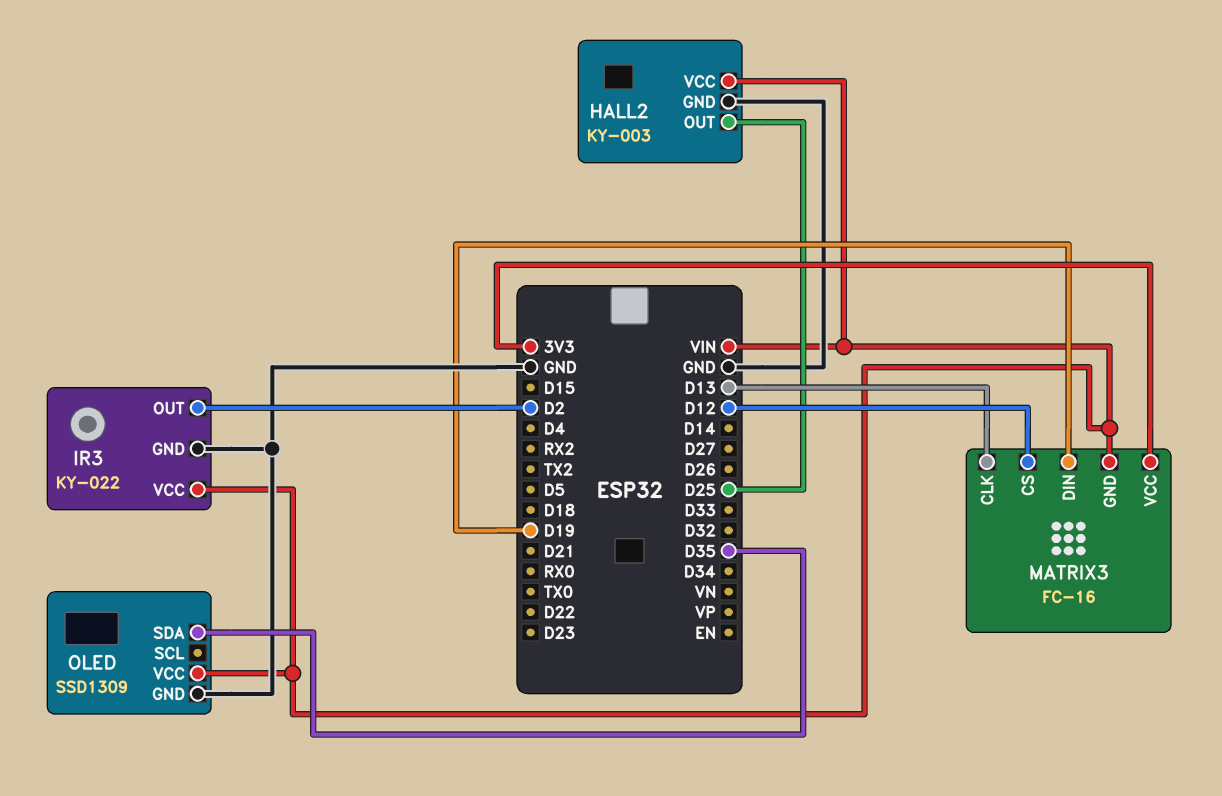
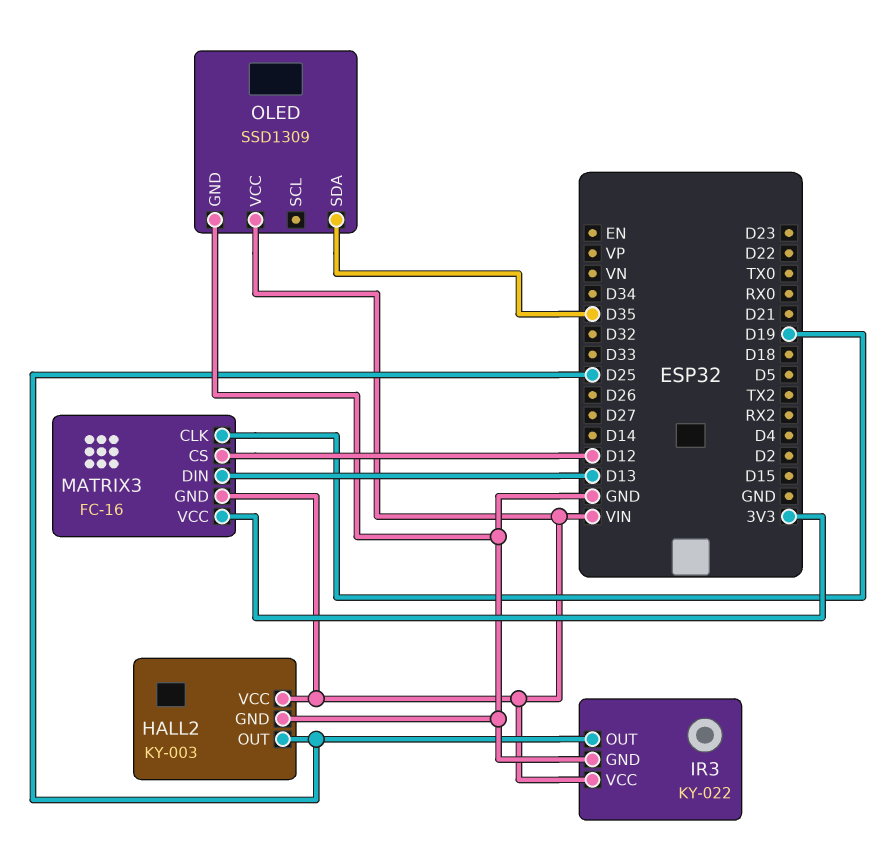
IR3 pin OUT: D2 -> D25
MATRIX3 pin CLK: D13 -> D19
MATRIX3 pin DIN: D19 -> D13

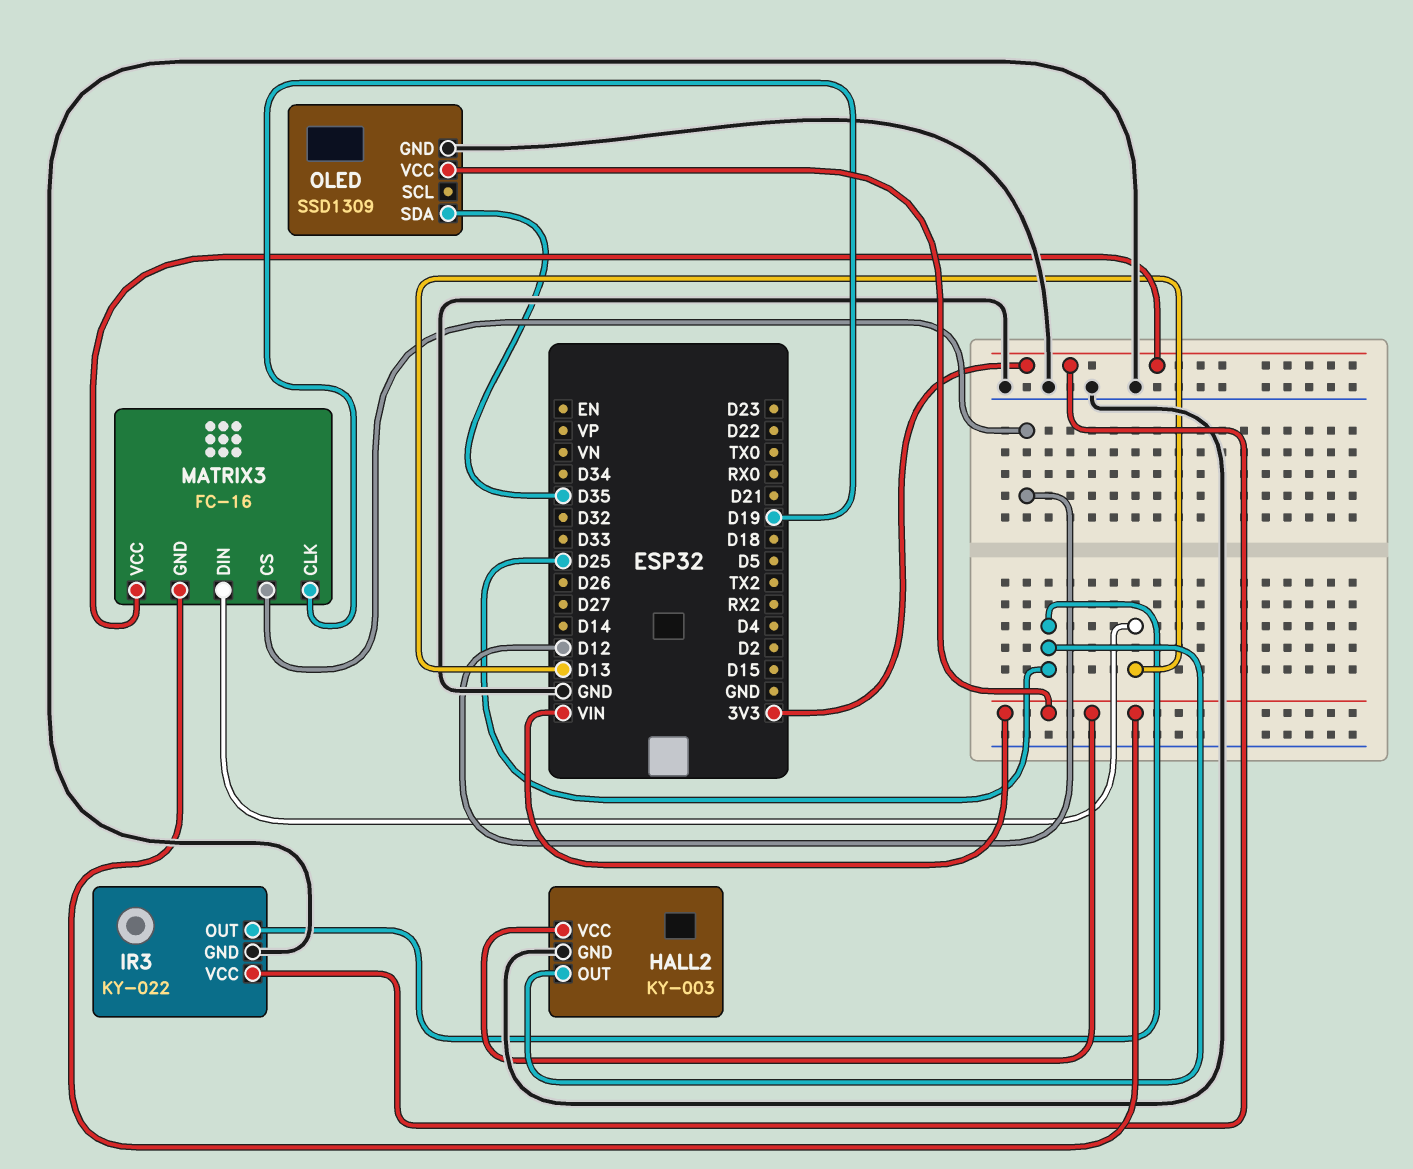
IR3 pin VCC: VIN -> 3V3

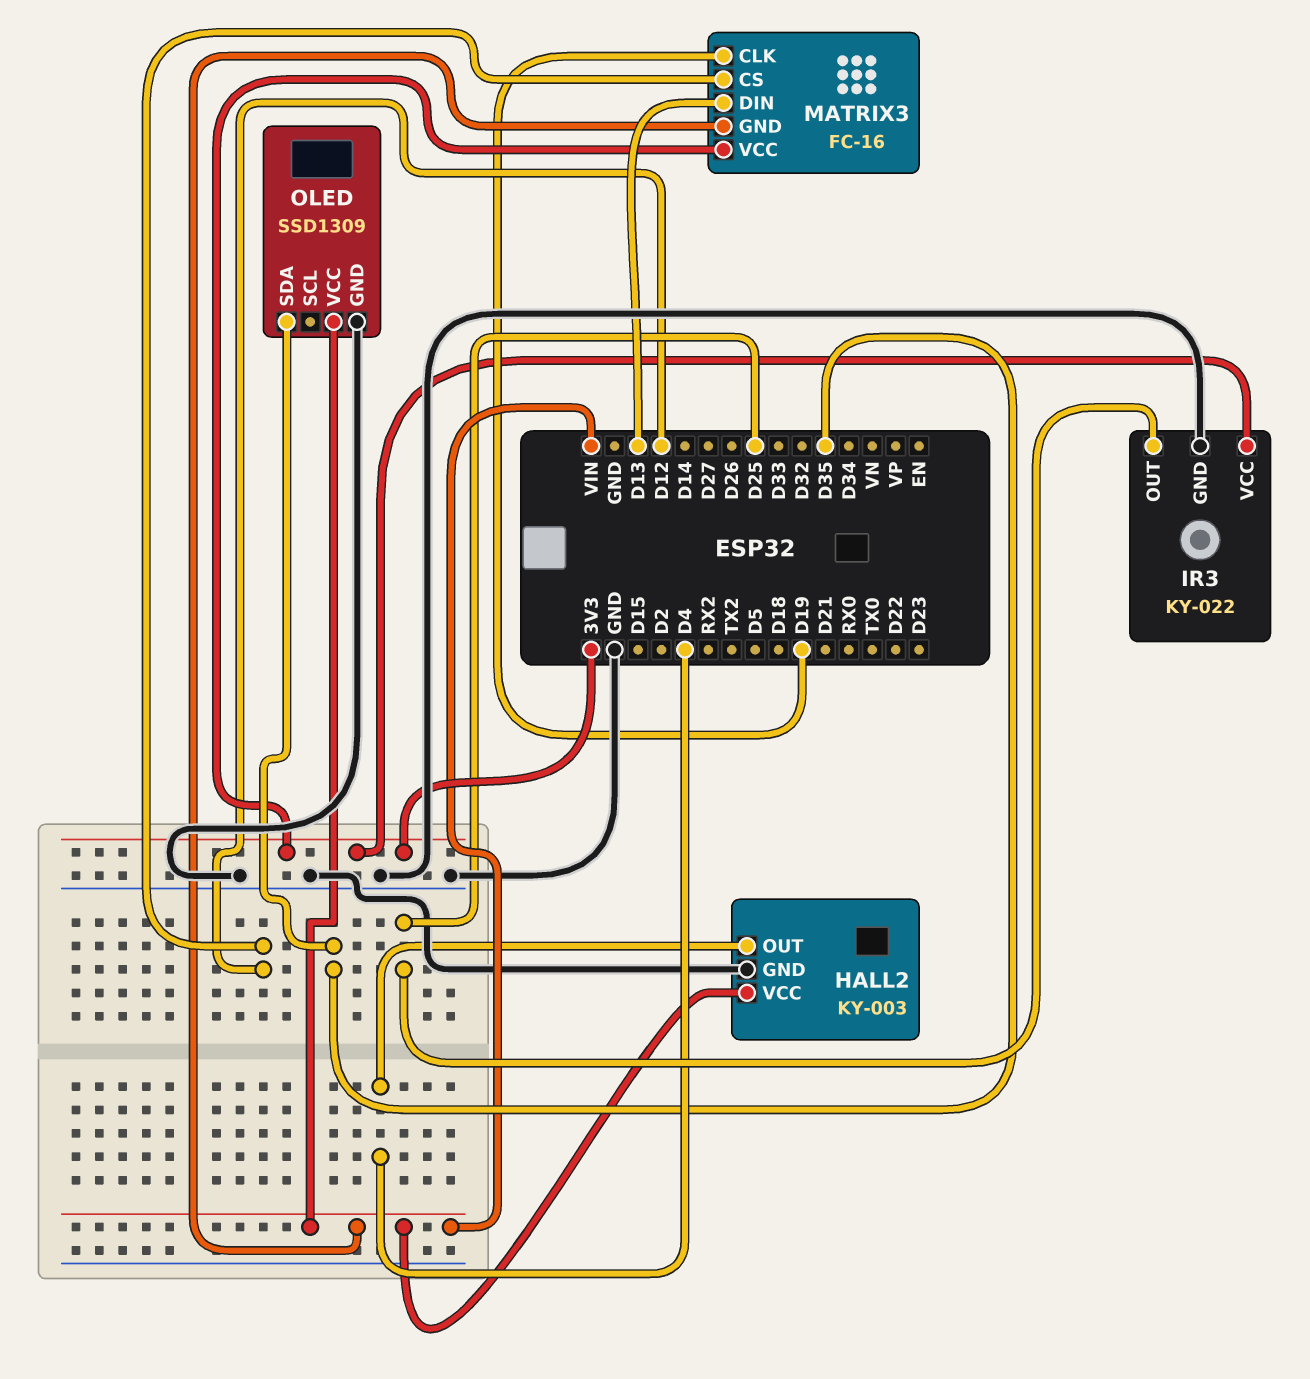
HALL2 pin OUT: D25 -> D4

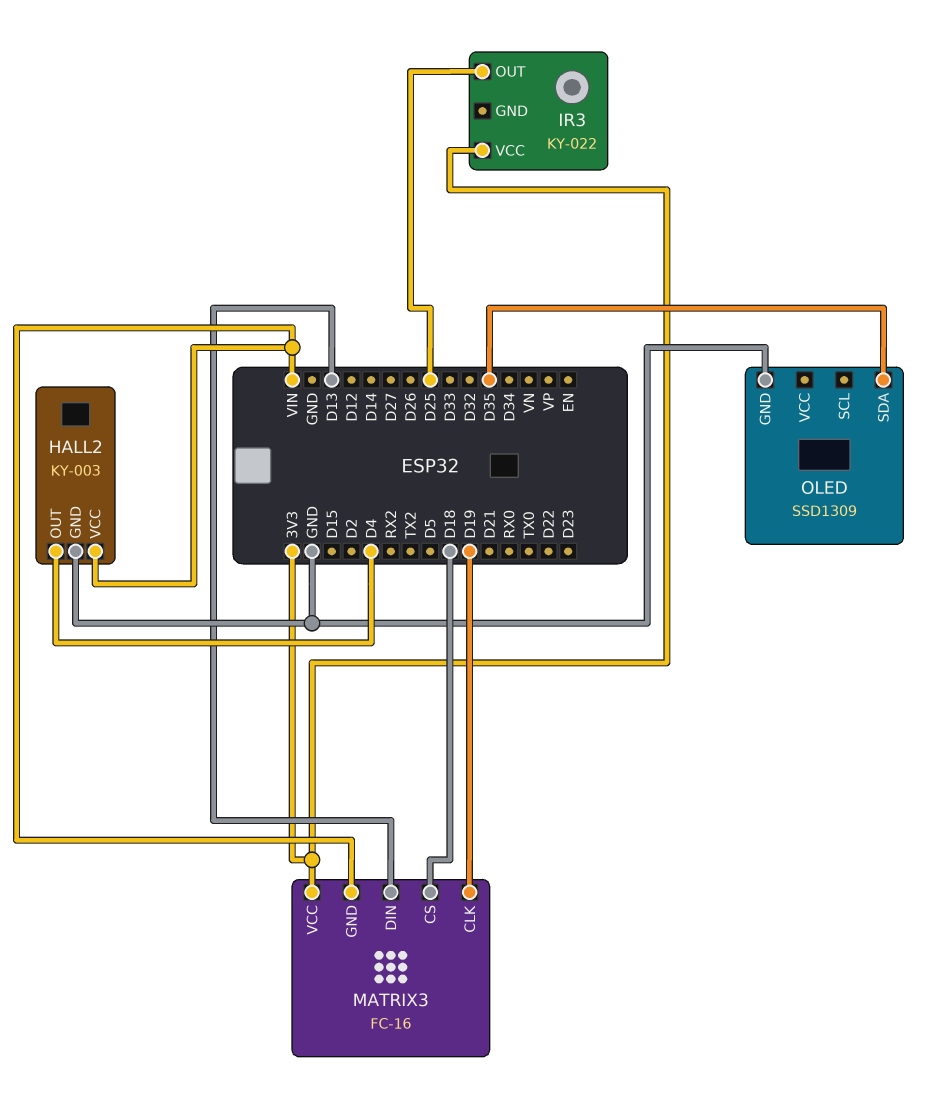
IR3 pin GND: GND -> none
MATRIX3 pin CS: D12 -> D18
OLED pin VCC: VIN -> none

